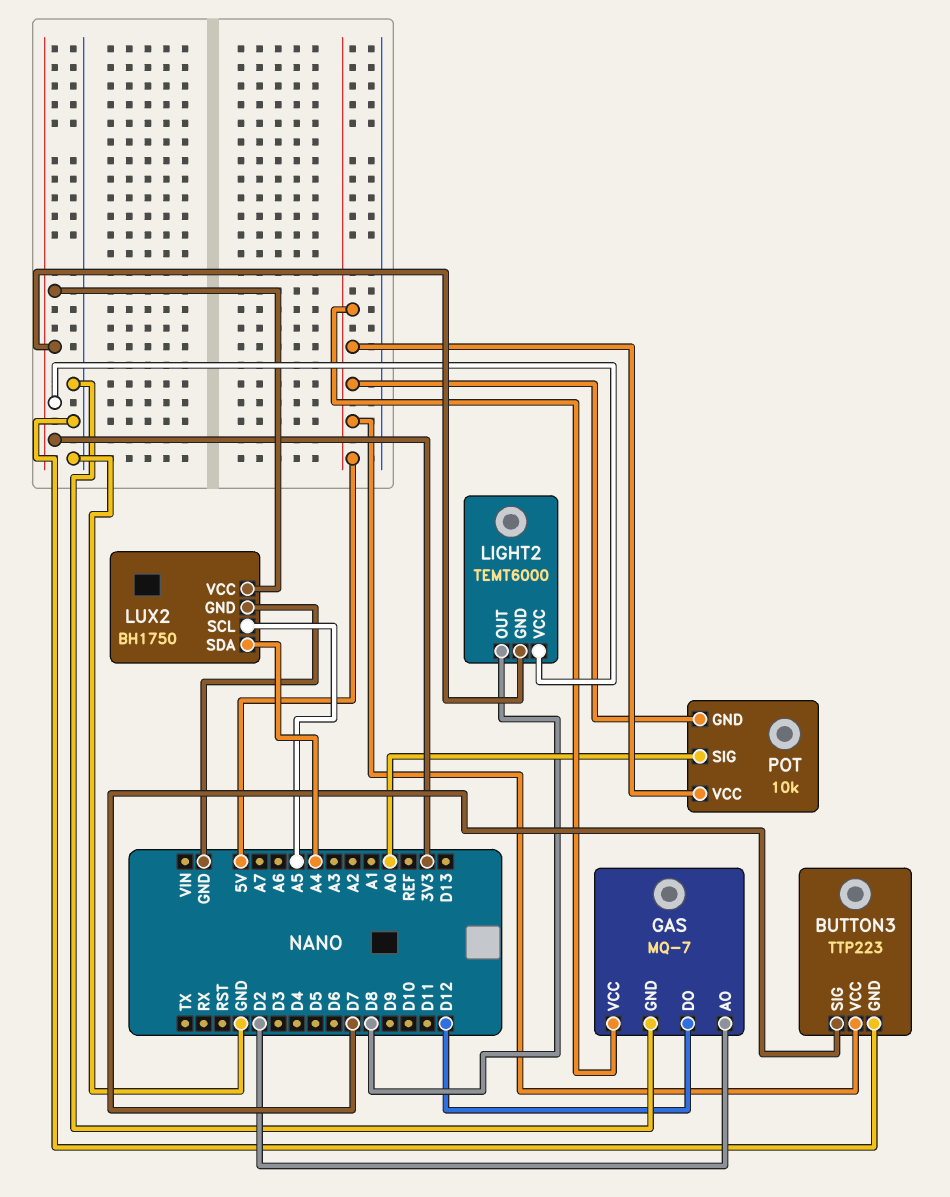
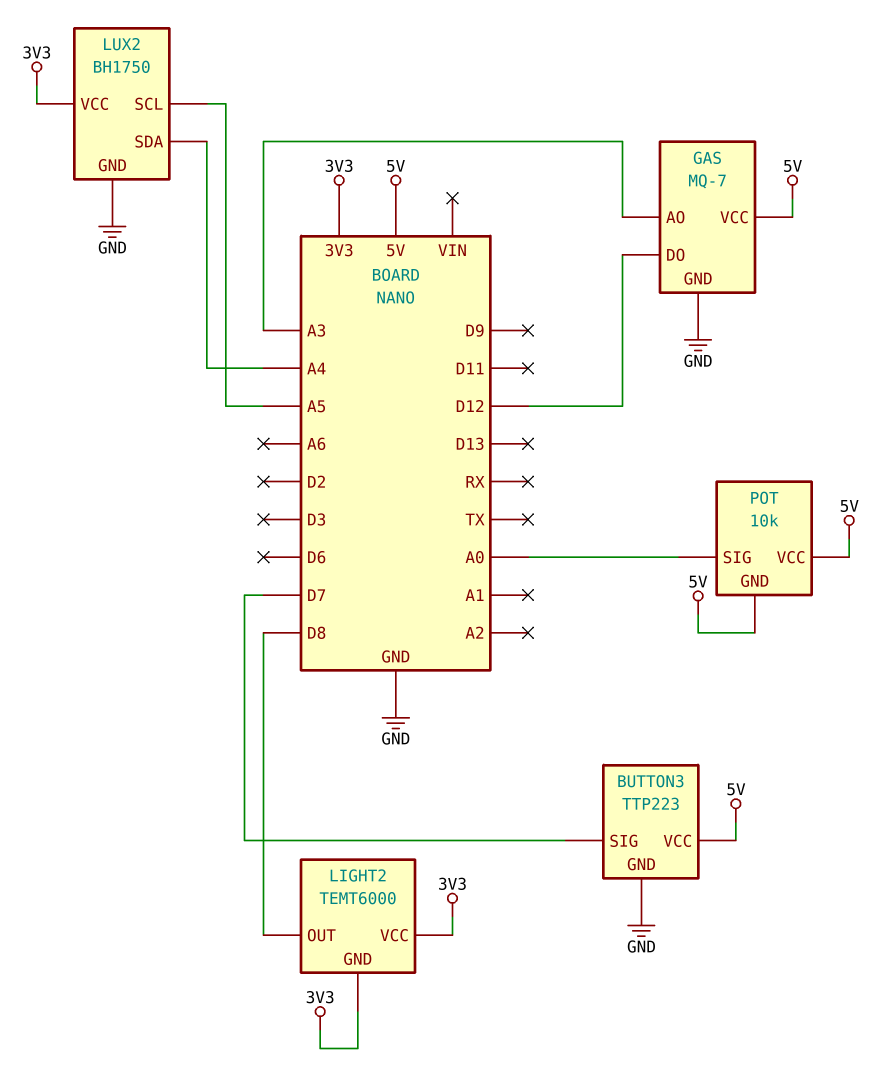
GAS pin AO: D2 -> A3

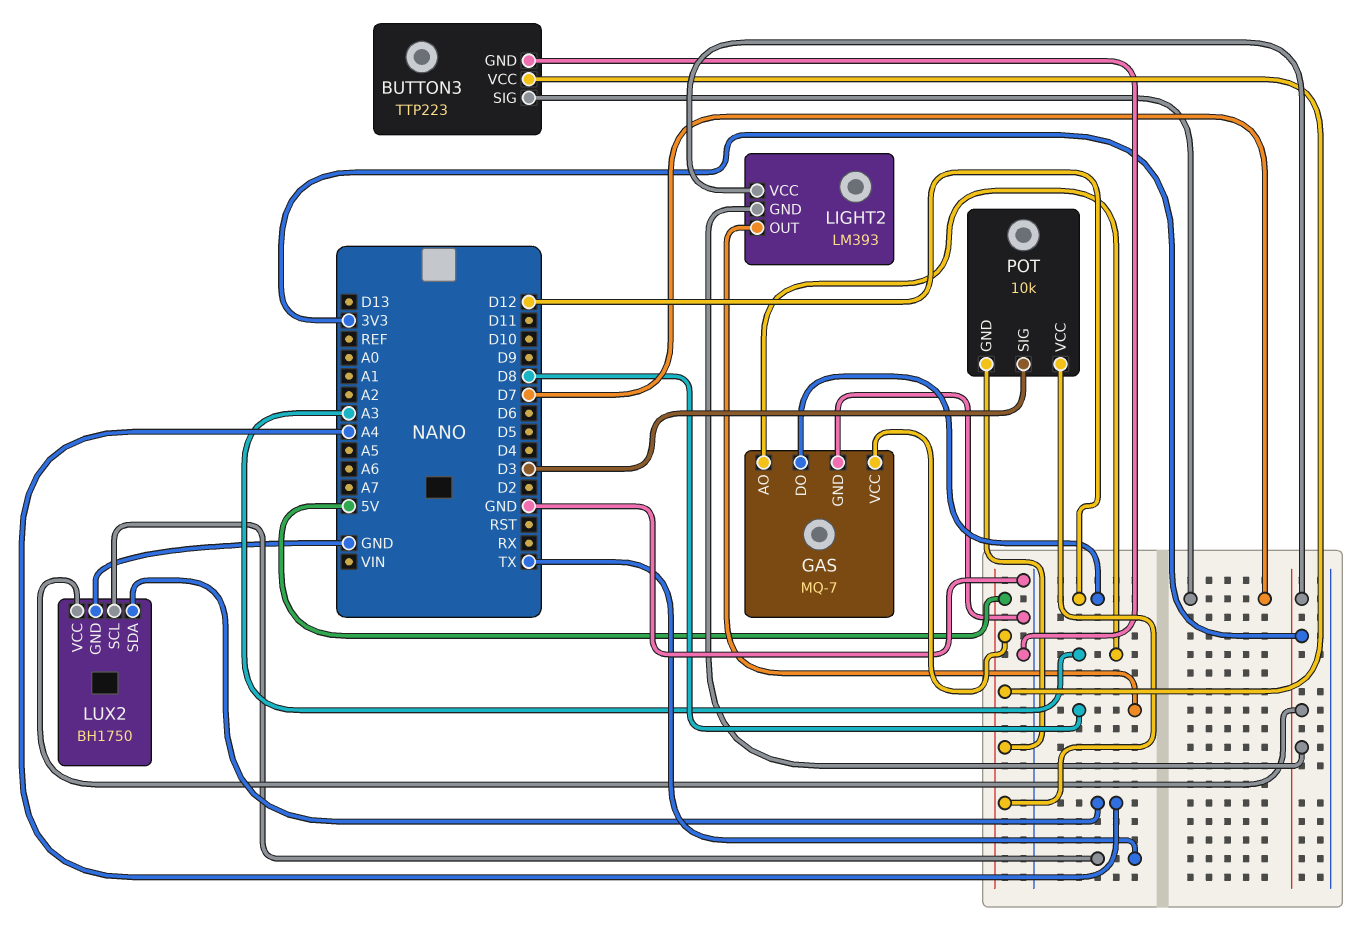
LIGHT2: TEMT6000 -> LM393
LUX2 pin SCL: A5 -> TX
POT pin SIG: A0 -> D3

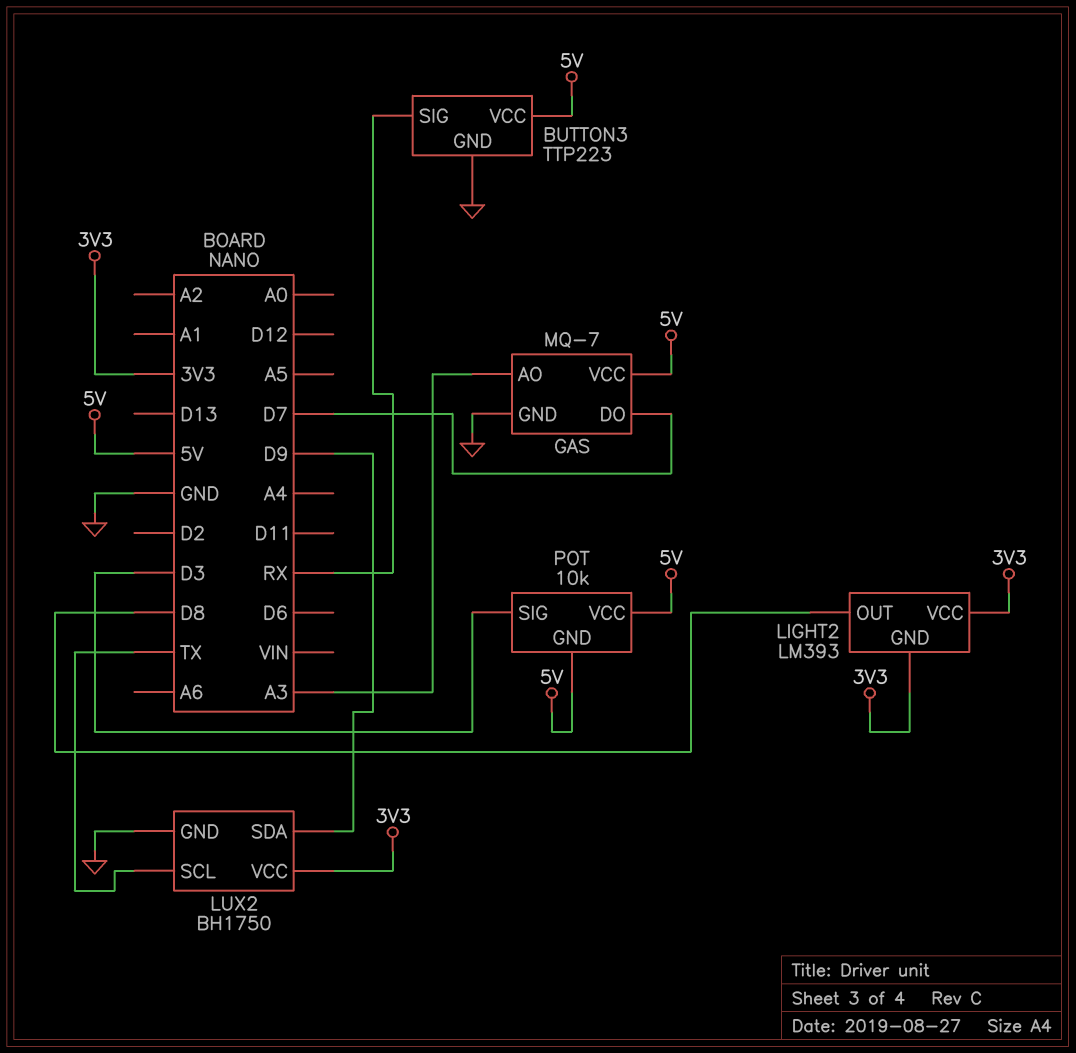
BUTTON3 pin SIG: D7 -> RX
GAS pin DO: D12 -> D7
LUX2 pin SDA: A4 -> D9

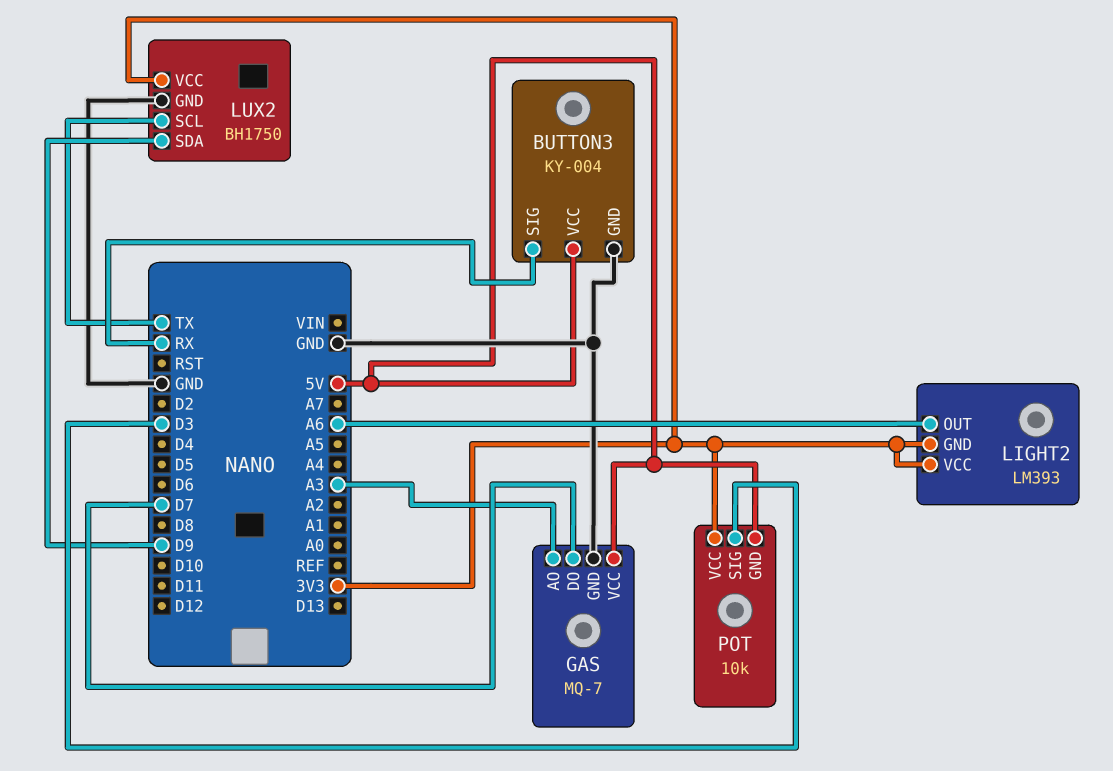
BUTTON3: TTP223 -> KY-004
LIGHT2 pin OUT: D8 -> A6
POT pin VCC: 5V -> 3V3

